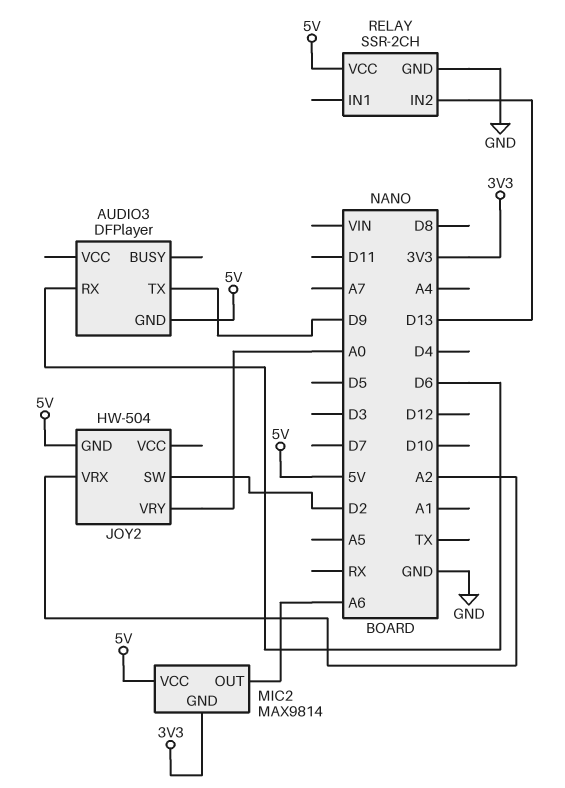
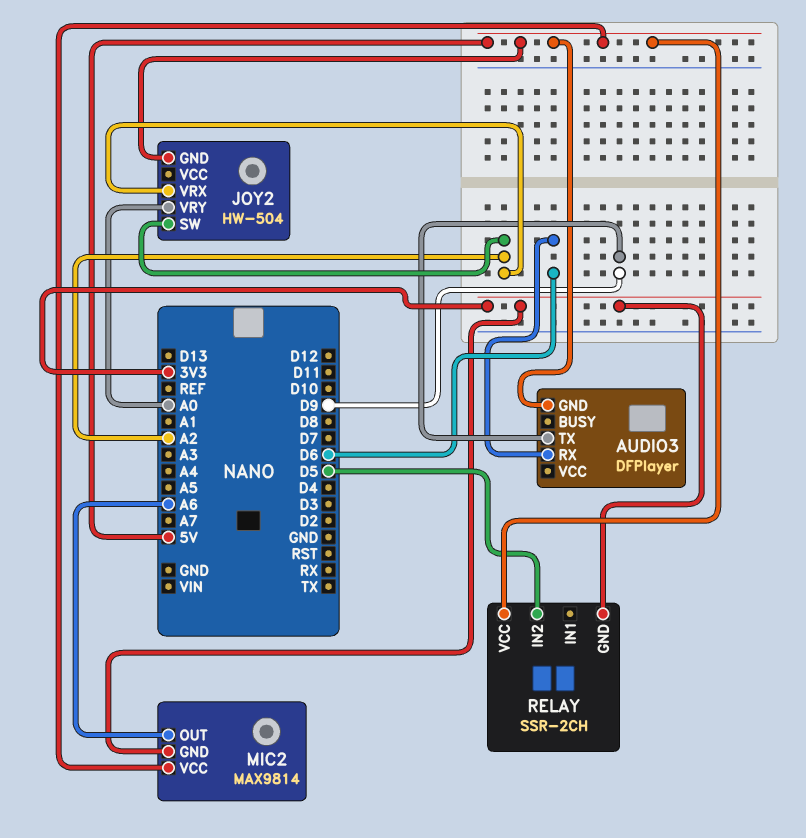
JOY2 pin SW: D2 -> A2
RELAY pin GND: GND -> 3V3
RELAY pin IN2: D13 -> D5

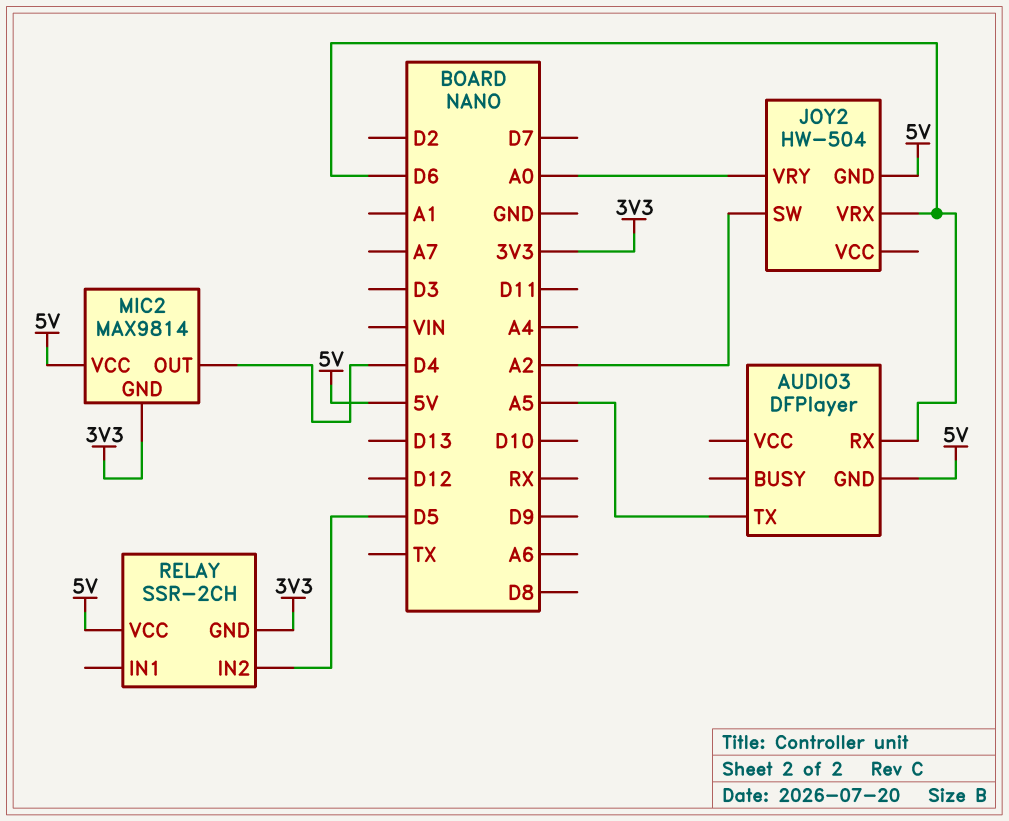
AUDIO3 pin TX: D9 -> A5
JOY2 pin VRX: A2 -> D6
MIC2 pin OUT: A6 -> D4

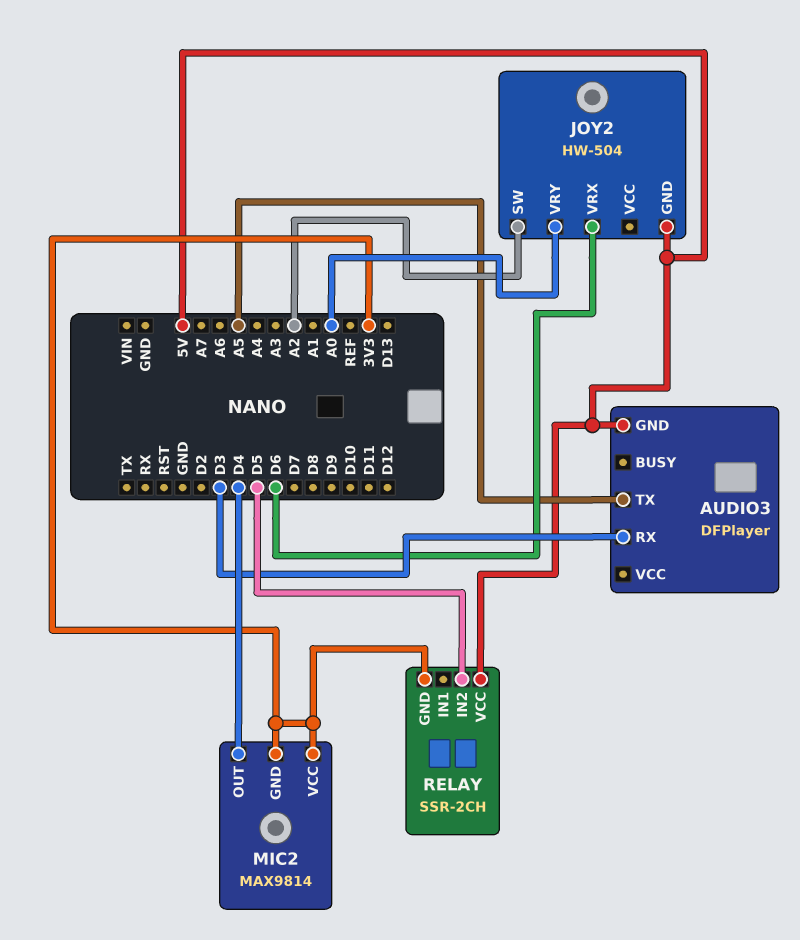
AUDIO3 pin RX: D6 -> D3
MIC2 pin VCC: 5V -> 3V3

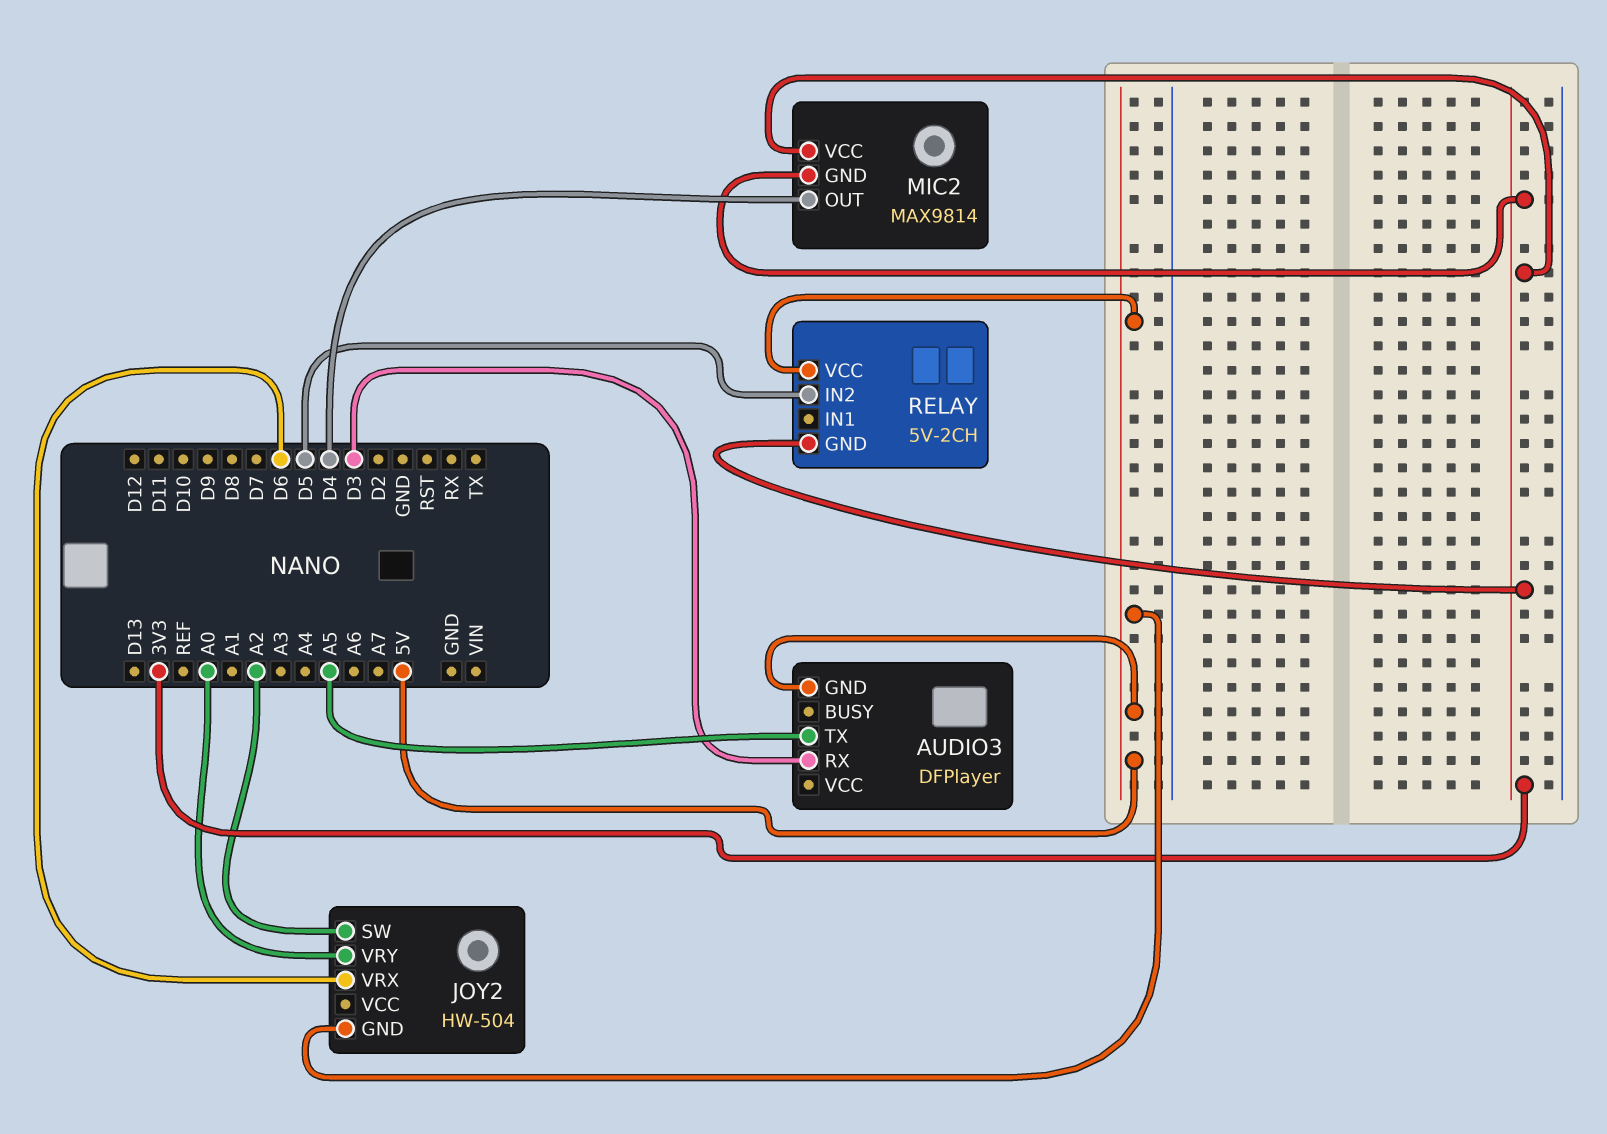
RELAY: SSR-2CH -> 5V-2CH

